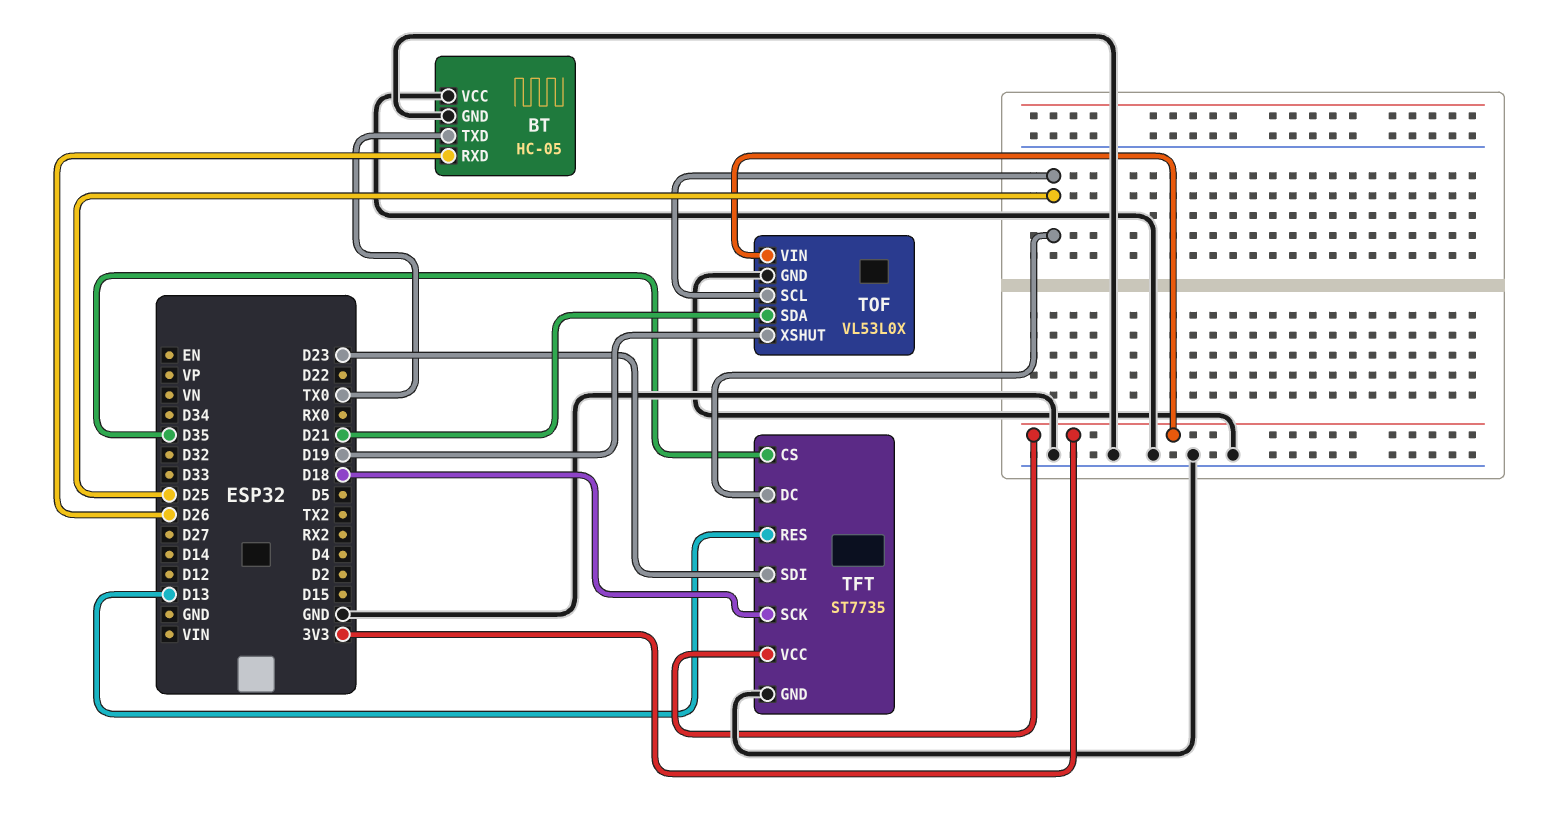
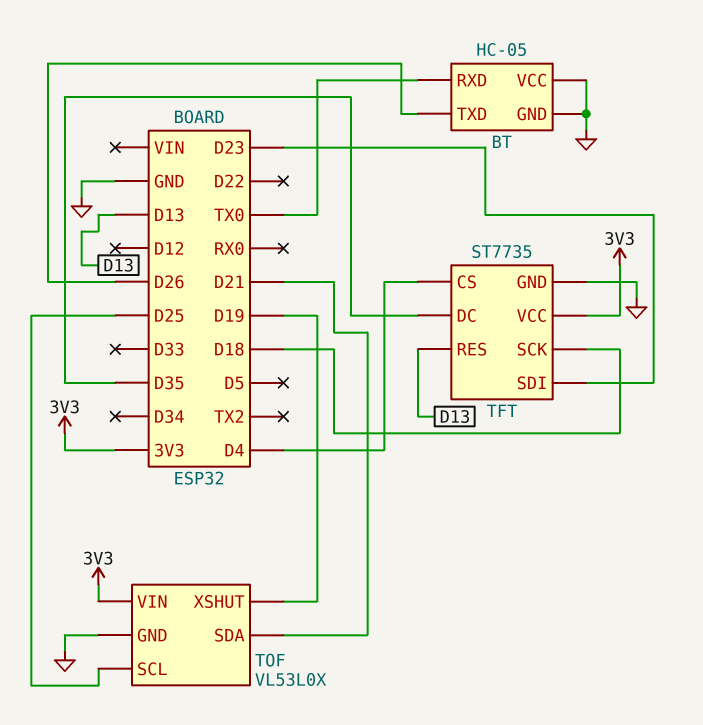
BT pin RXD: D26 -> TX0
BT pin TXD: TX0 -> D26
TFT pin CS: D35 -> D4
TFT pin DC: D25 -> D35

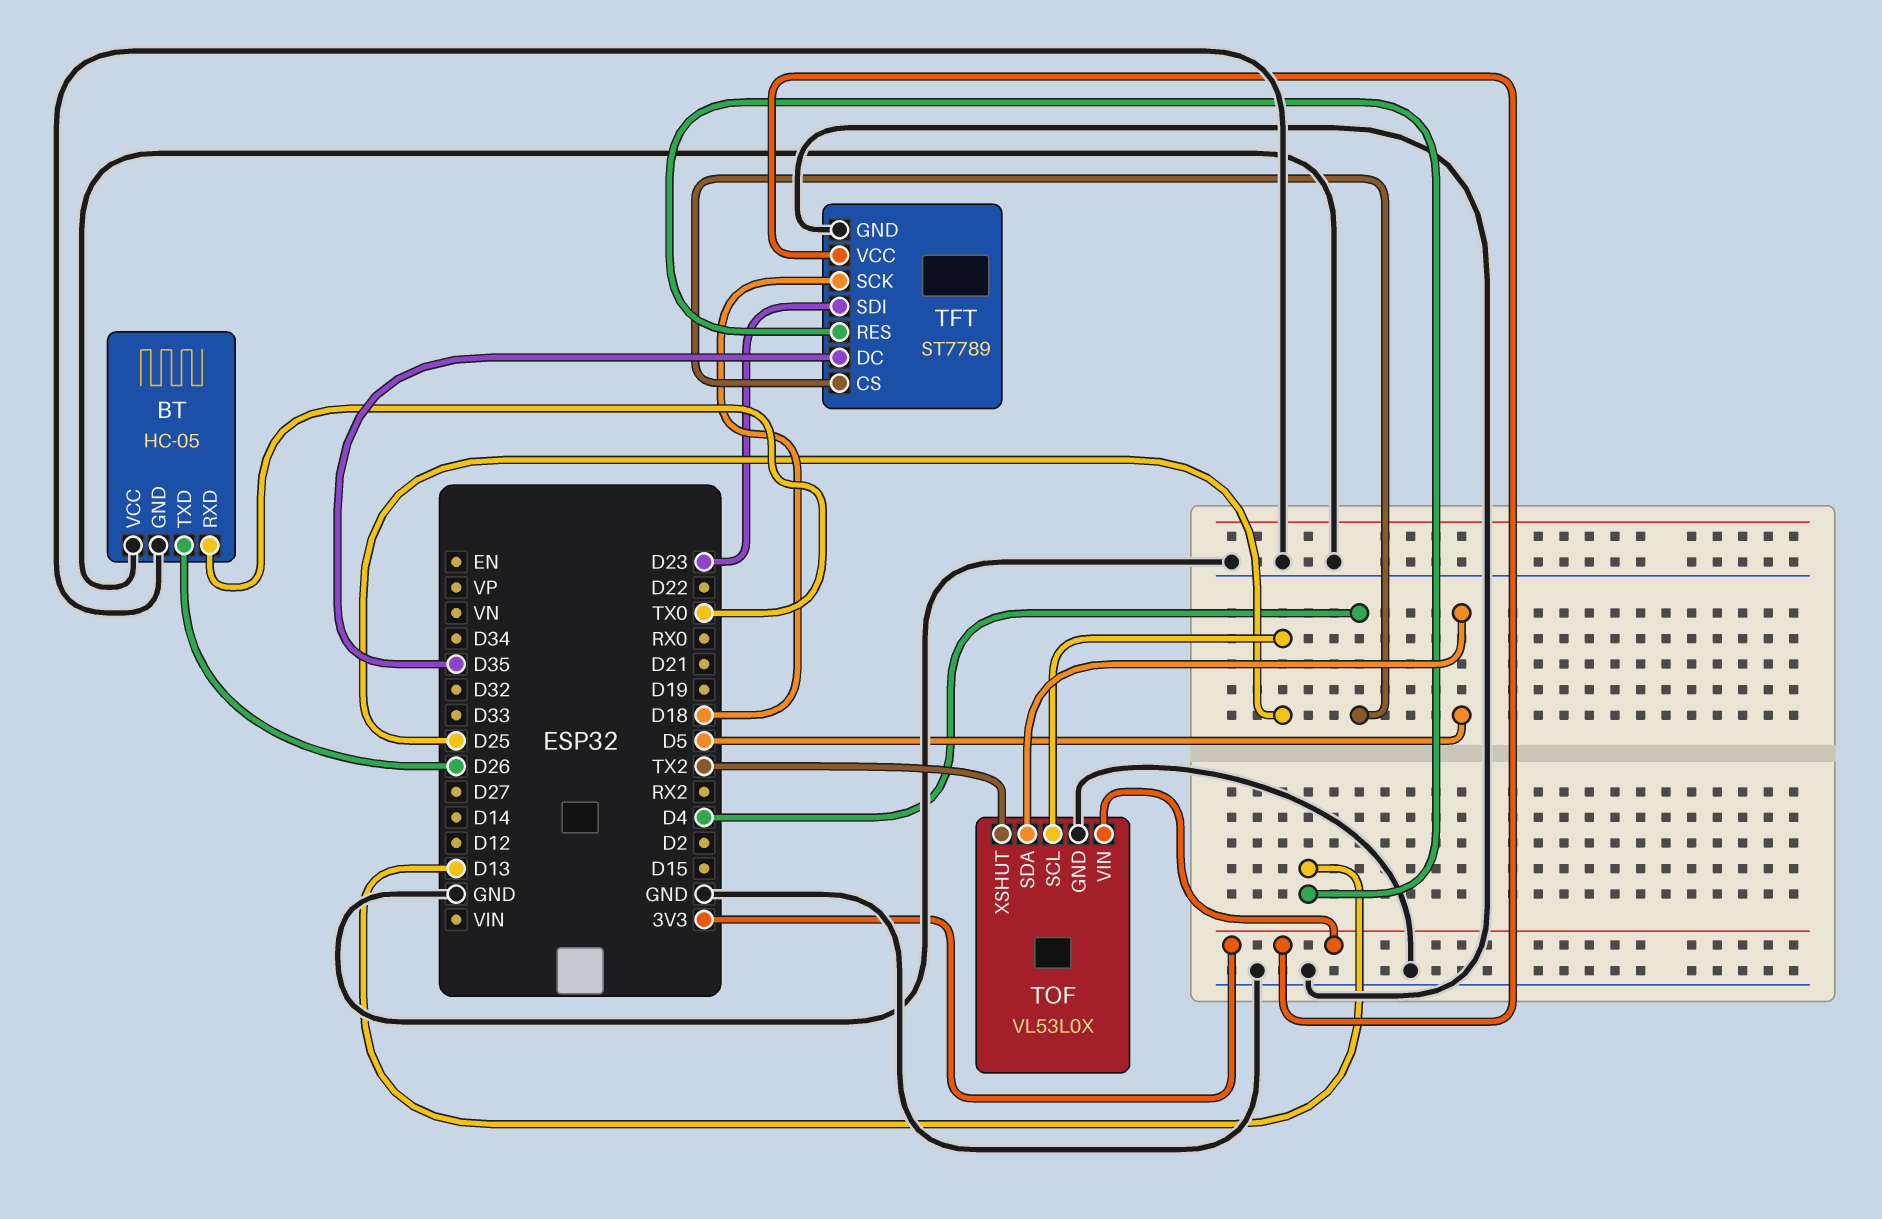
TFT: ST7735 -> ST7789
TOF pin SDA: D21 -> D5
TOF pin XSHUT: D19 -> TX2

